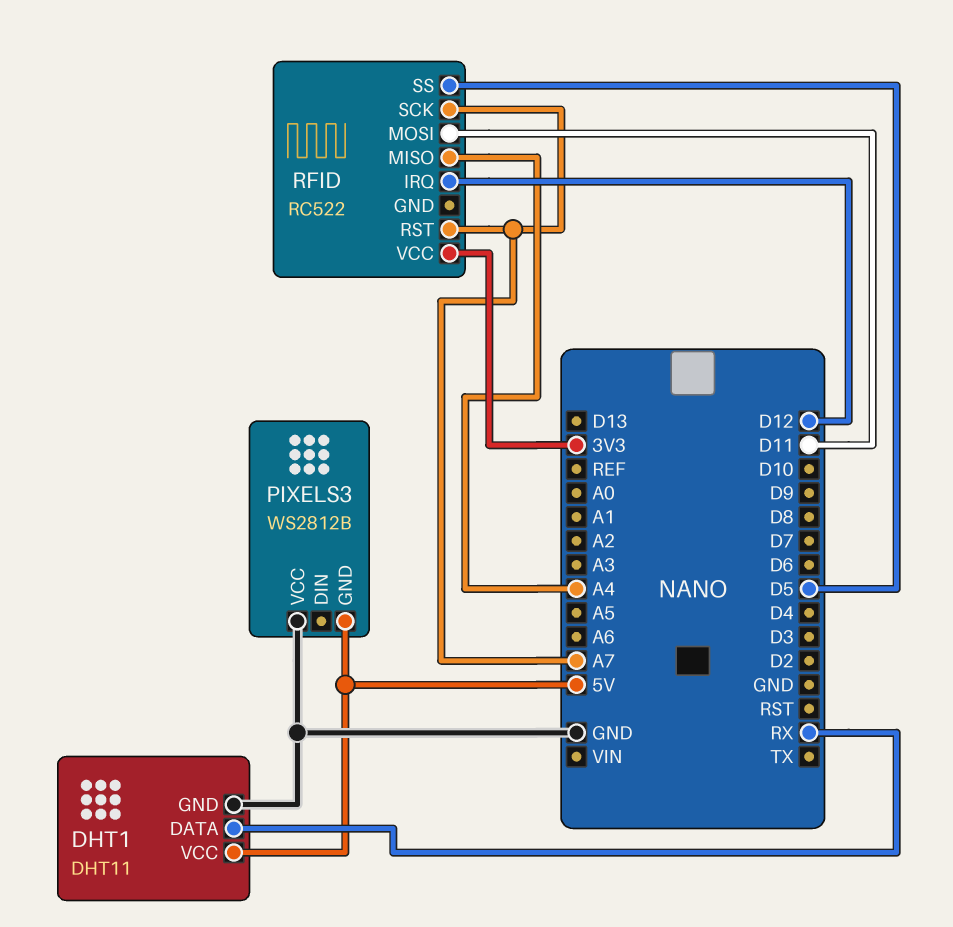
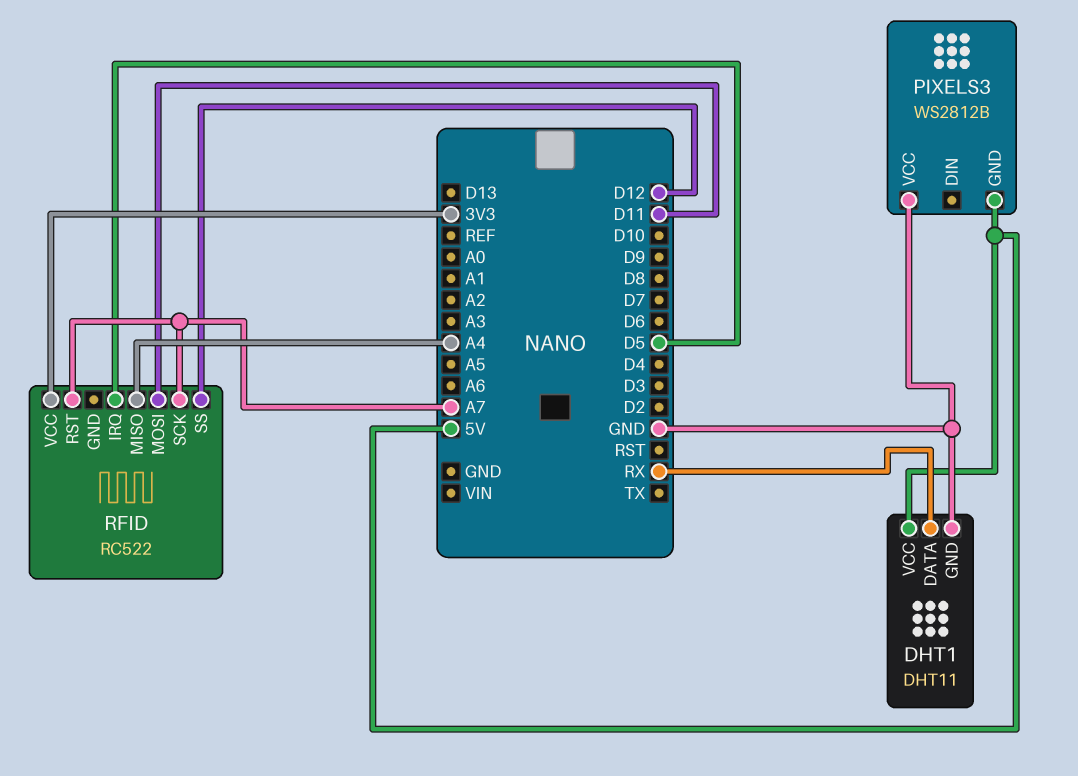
RFID pin IRQ: D12 -> D5
RFID pin SS: D5 -> D12

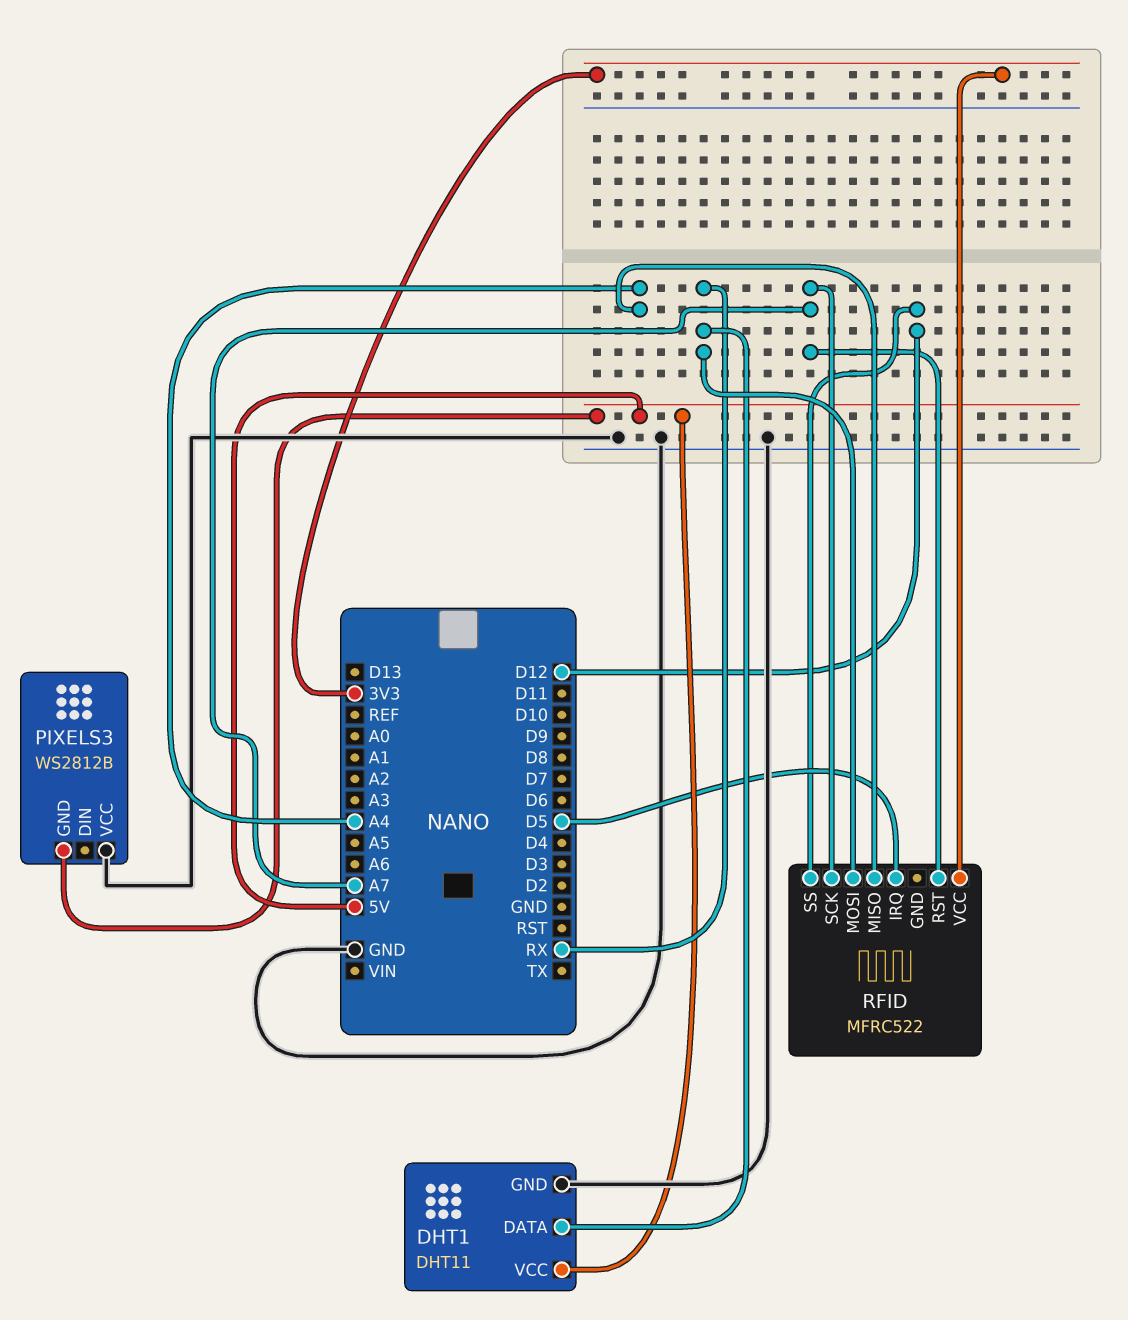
RFID: RC522 -> MFRC522
RFID pin MOSI: D11 -> RX

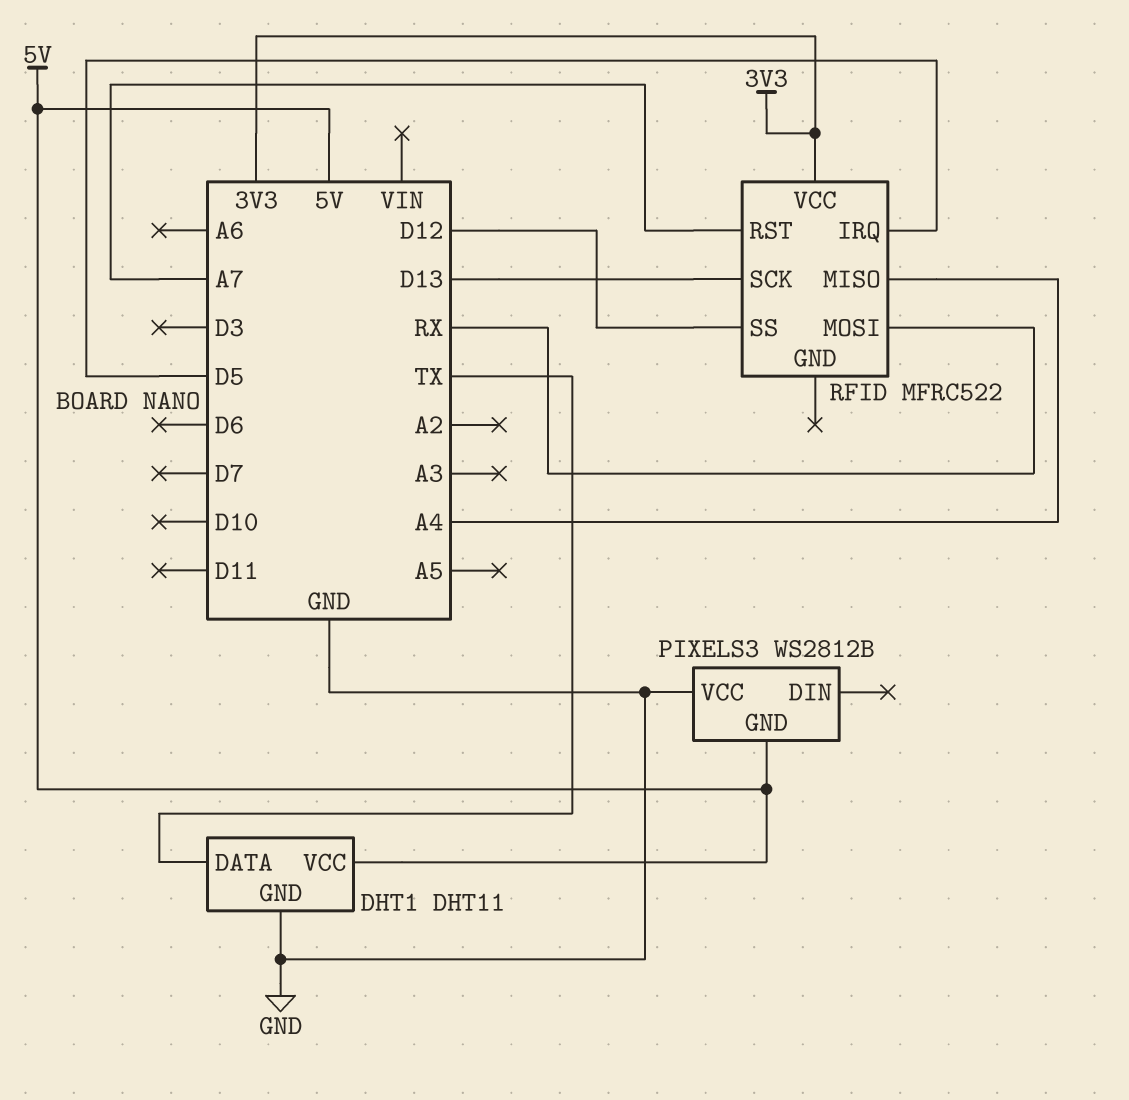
DHT1 pin DATA: RX -> TX
RFID pin SCK: A7 -> D13

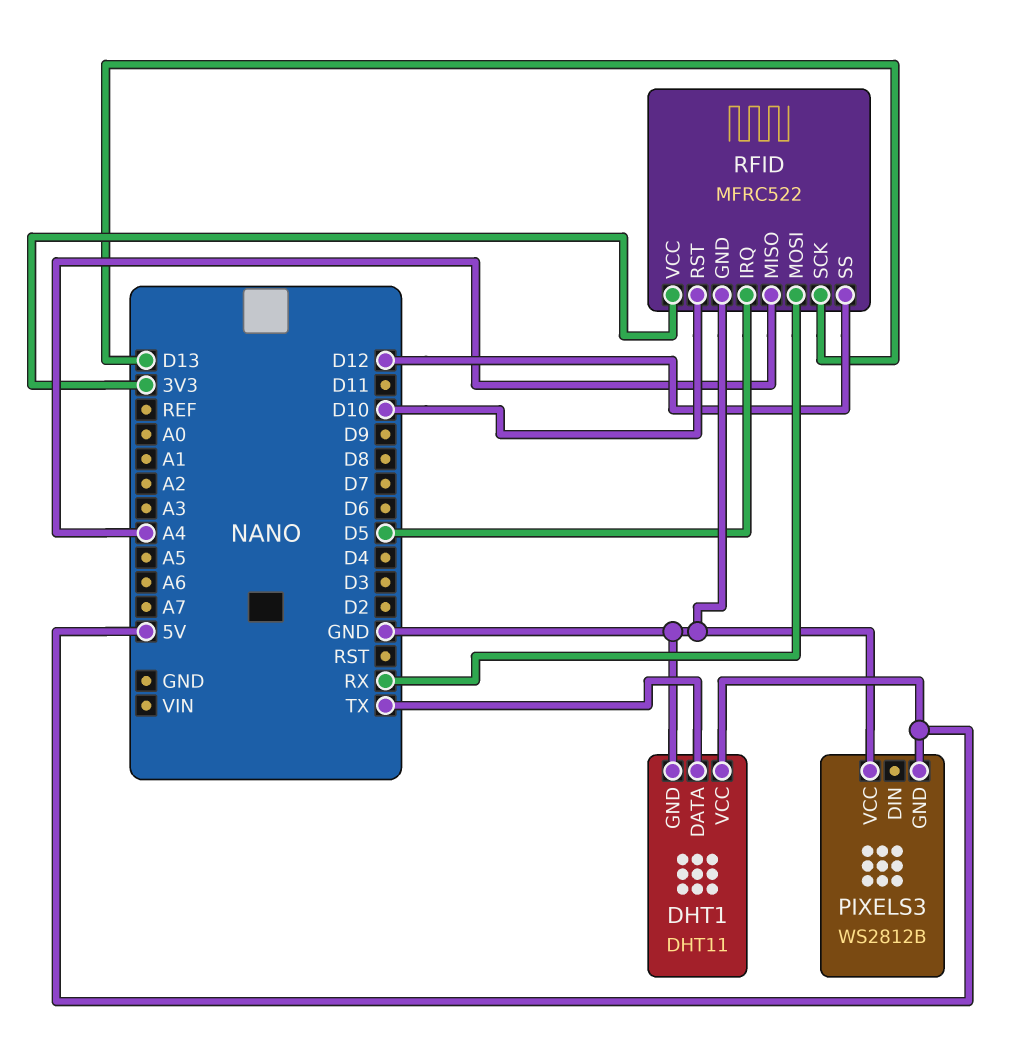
RFID pin GND: none -> GND
RFID pin RST: A7 -> D10

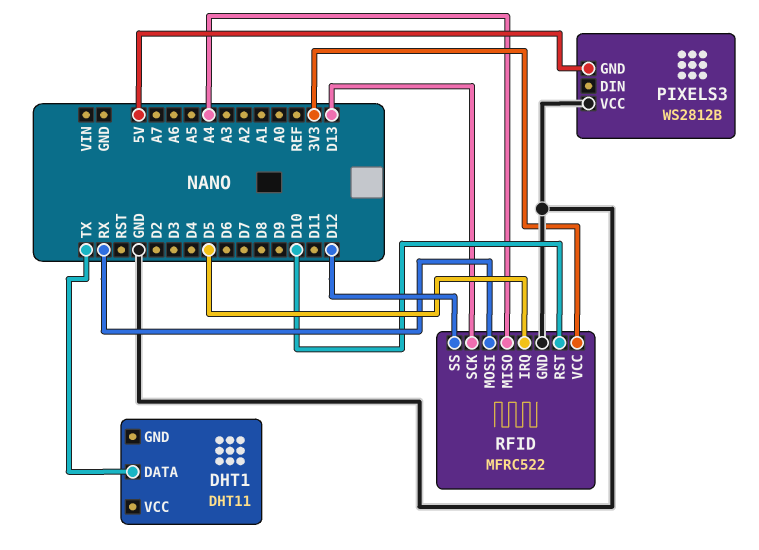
DHT1 pin GND: GND -> none
DHT1 pin VCC: 5V -> none

